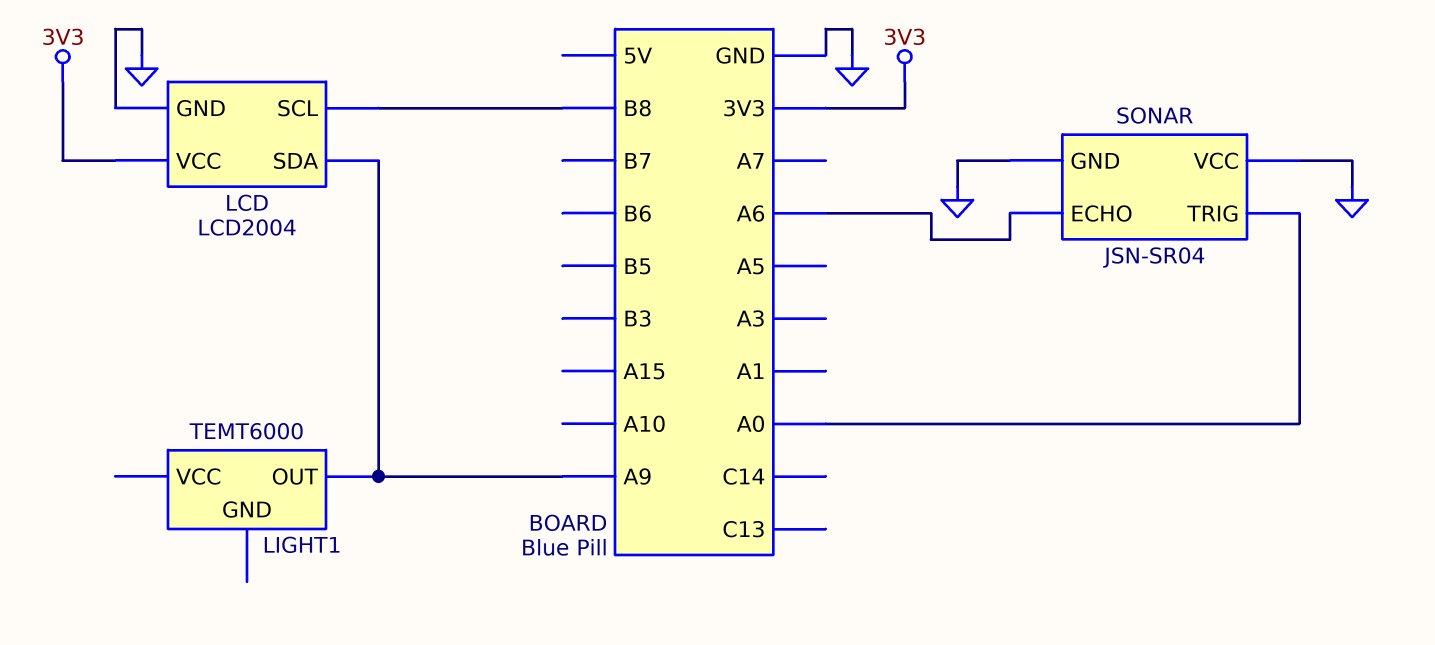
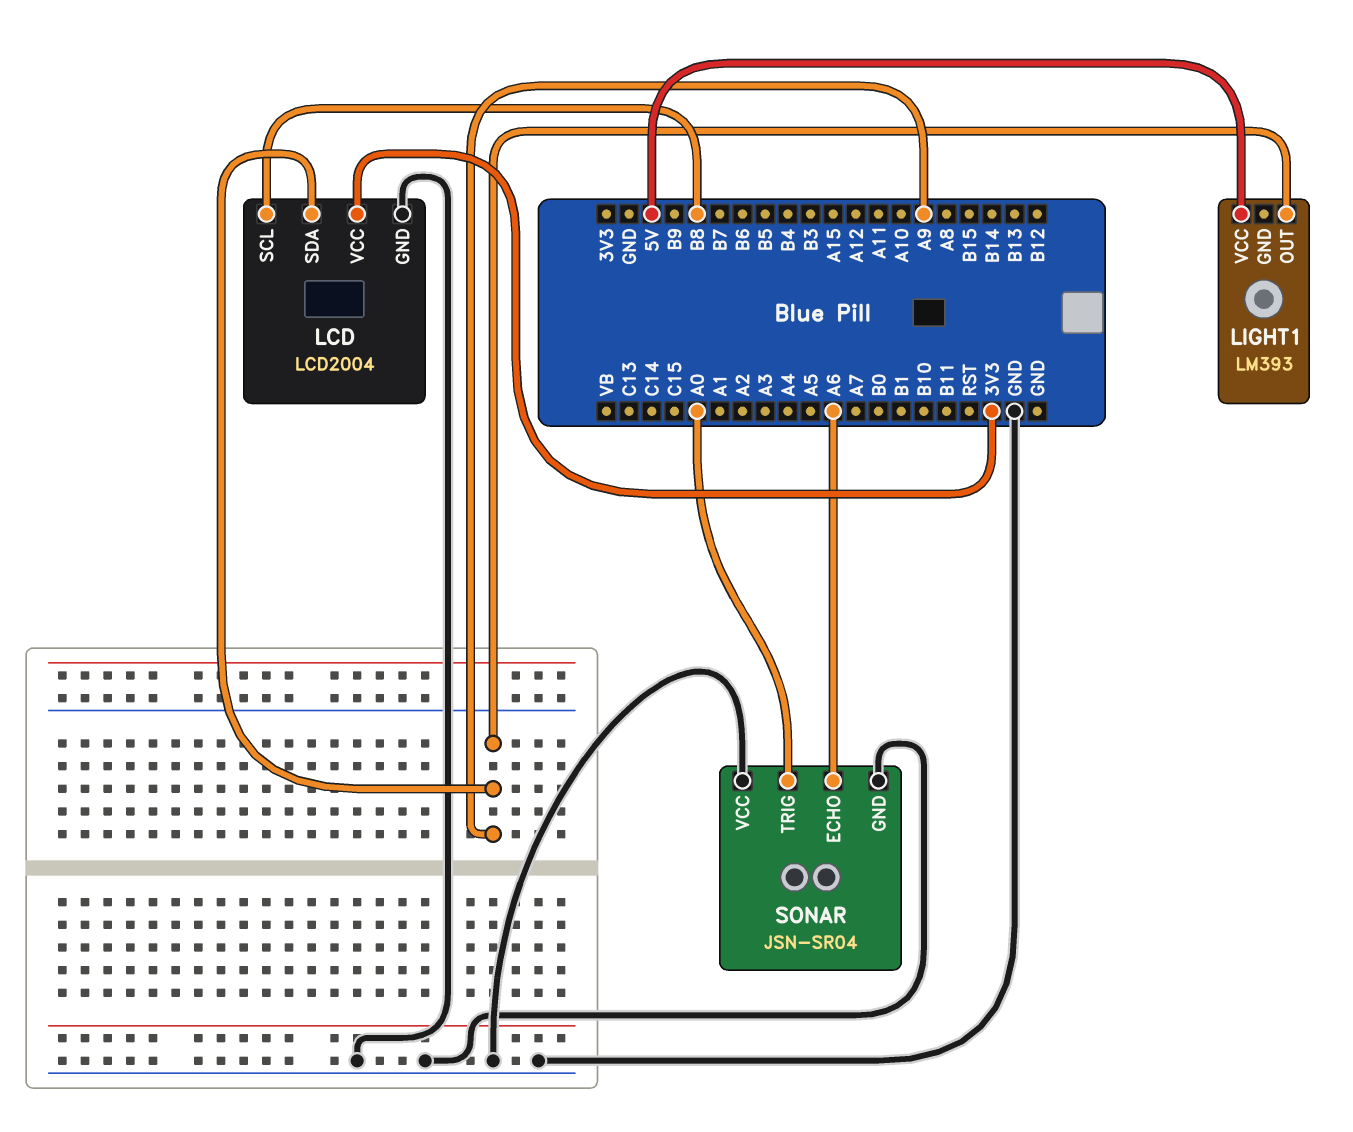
LIGHT1: TEMT6000 -> LM393
LIGHT1 pin VCC: none -> 5V

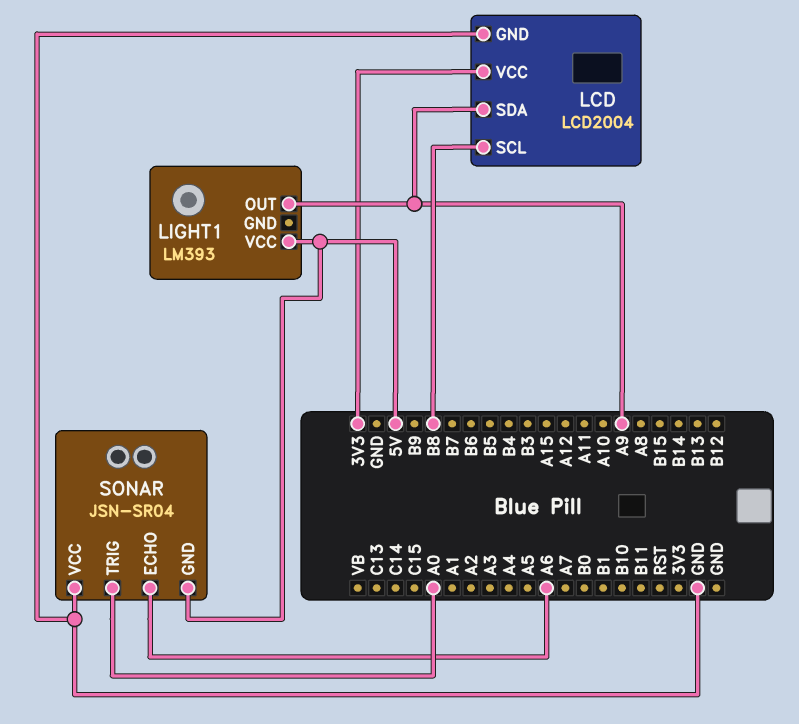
SONAR pin GND: GND -> 5V

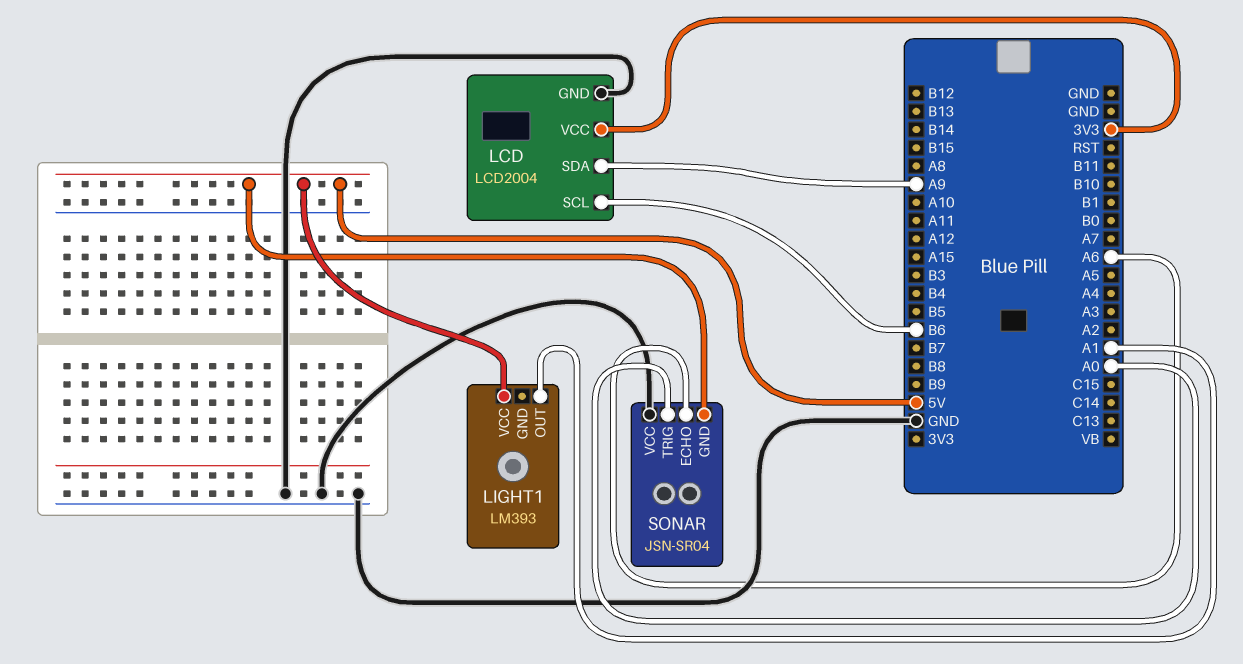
LCD pin SCL: B8 -> B6
LIGHT1 pin OUT: A9 -> A1

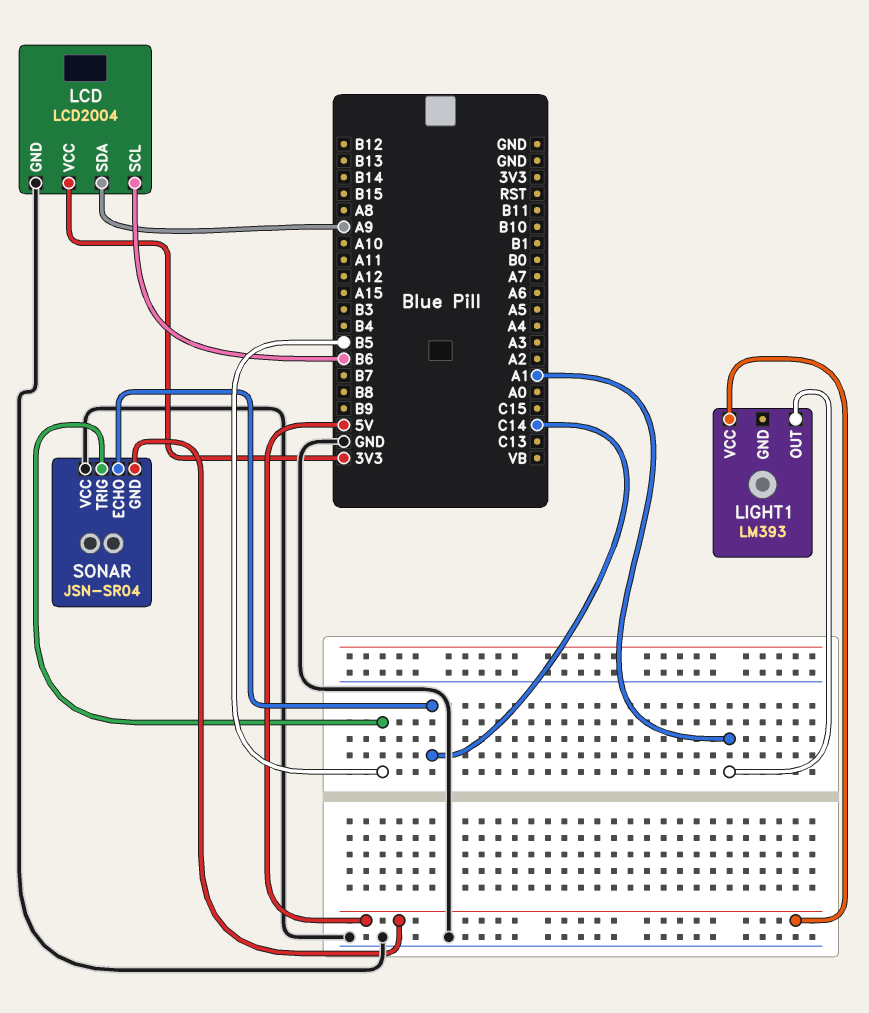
SONAR pin ECHO: A6 -> C14
SONAR pin TRIG: A0 -> B5

